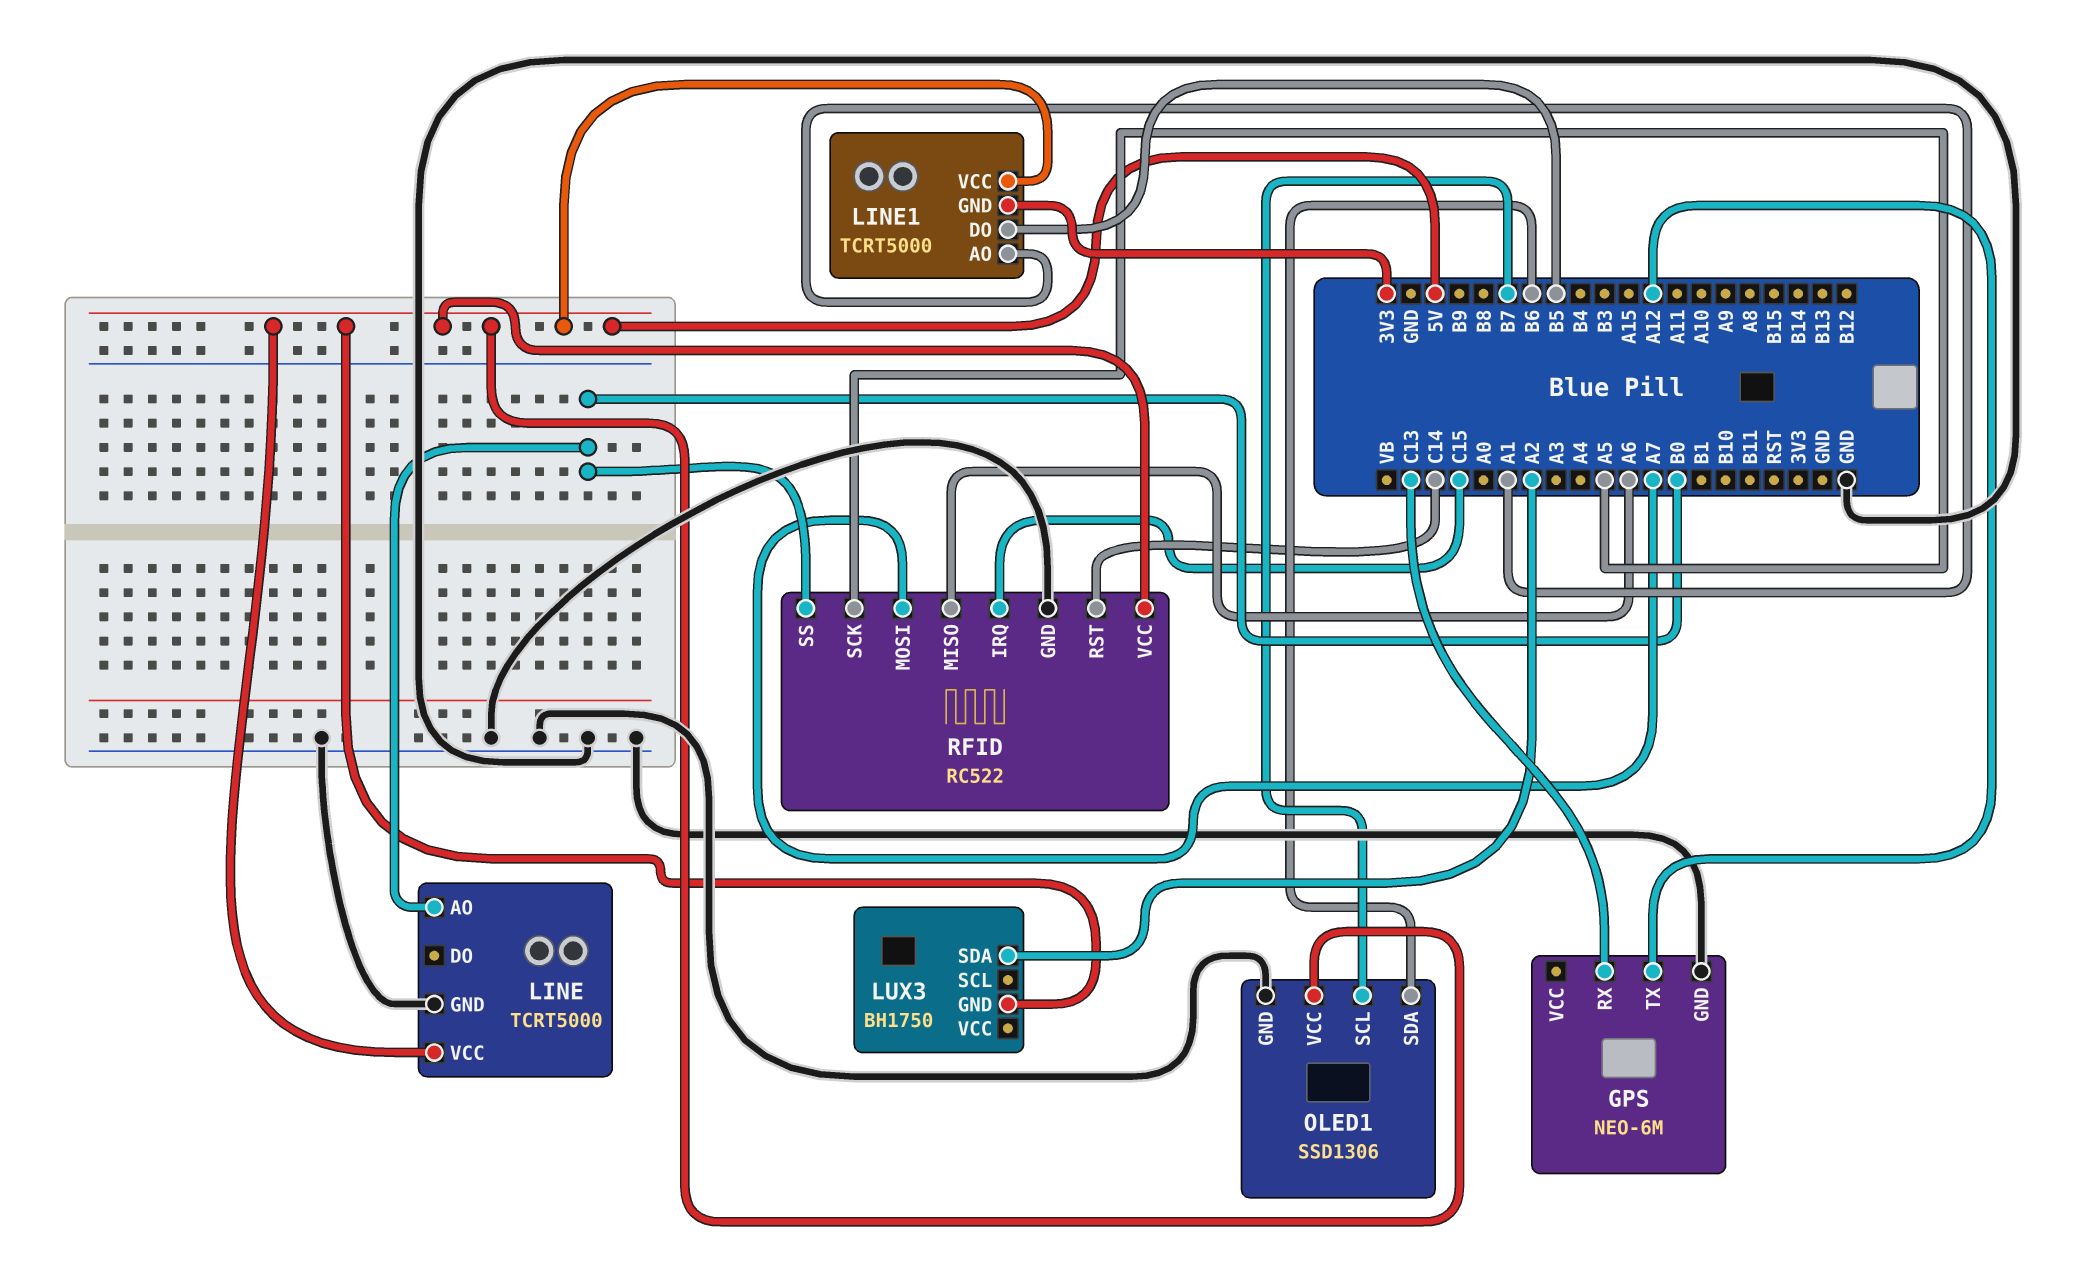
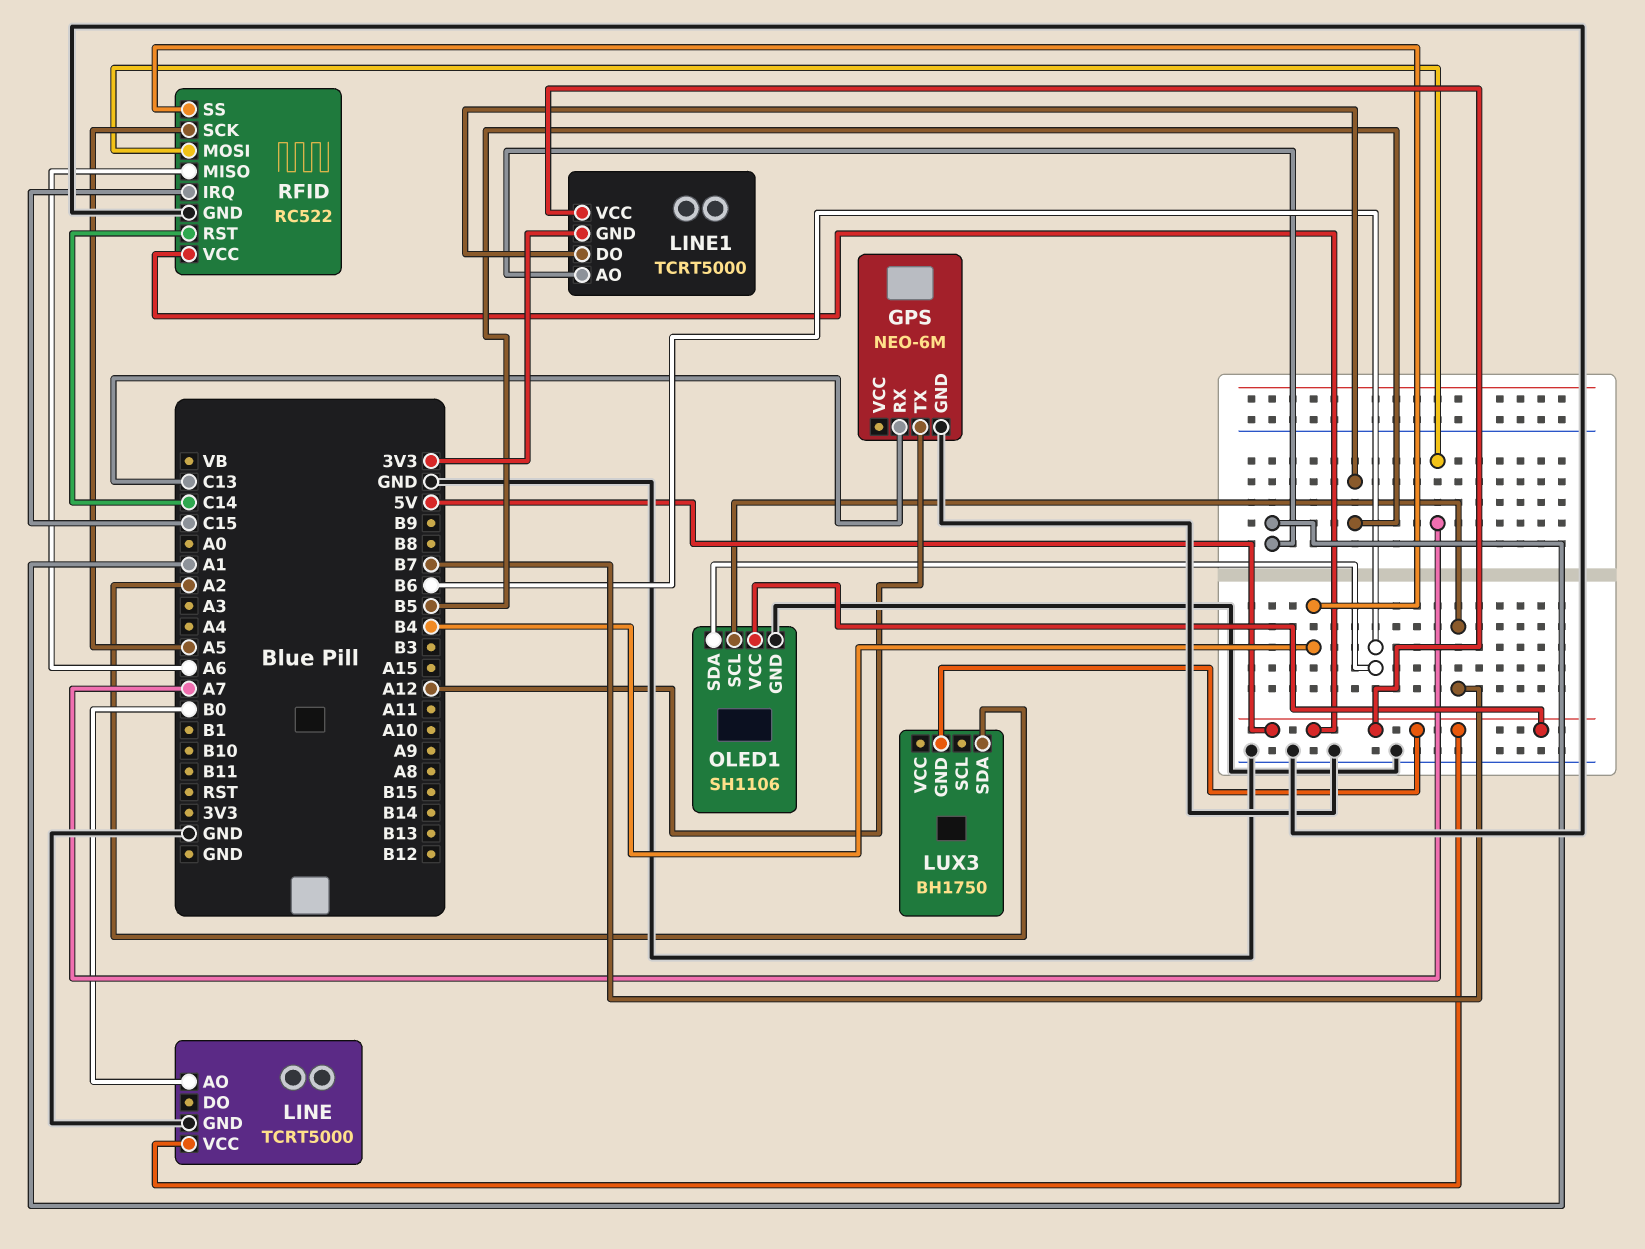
OLED1: SSD1306 -> SH1106
RFID pin SS: B0 -> B4

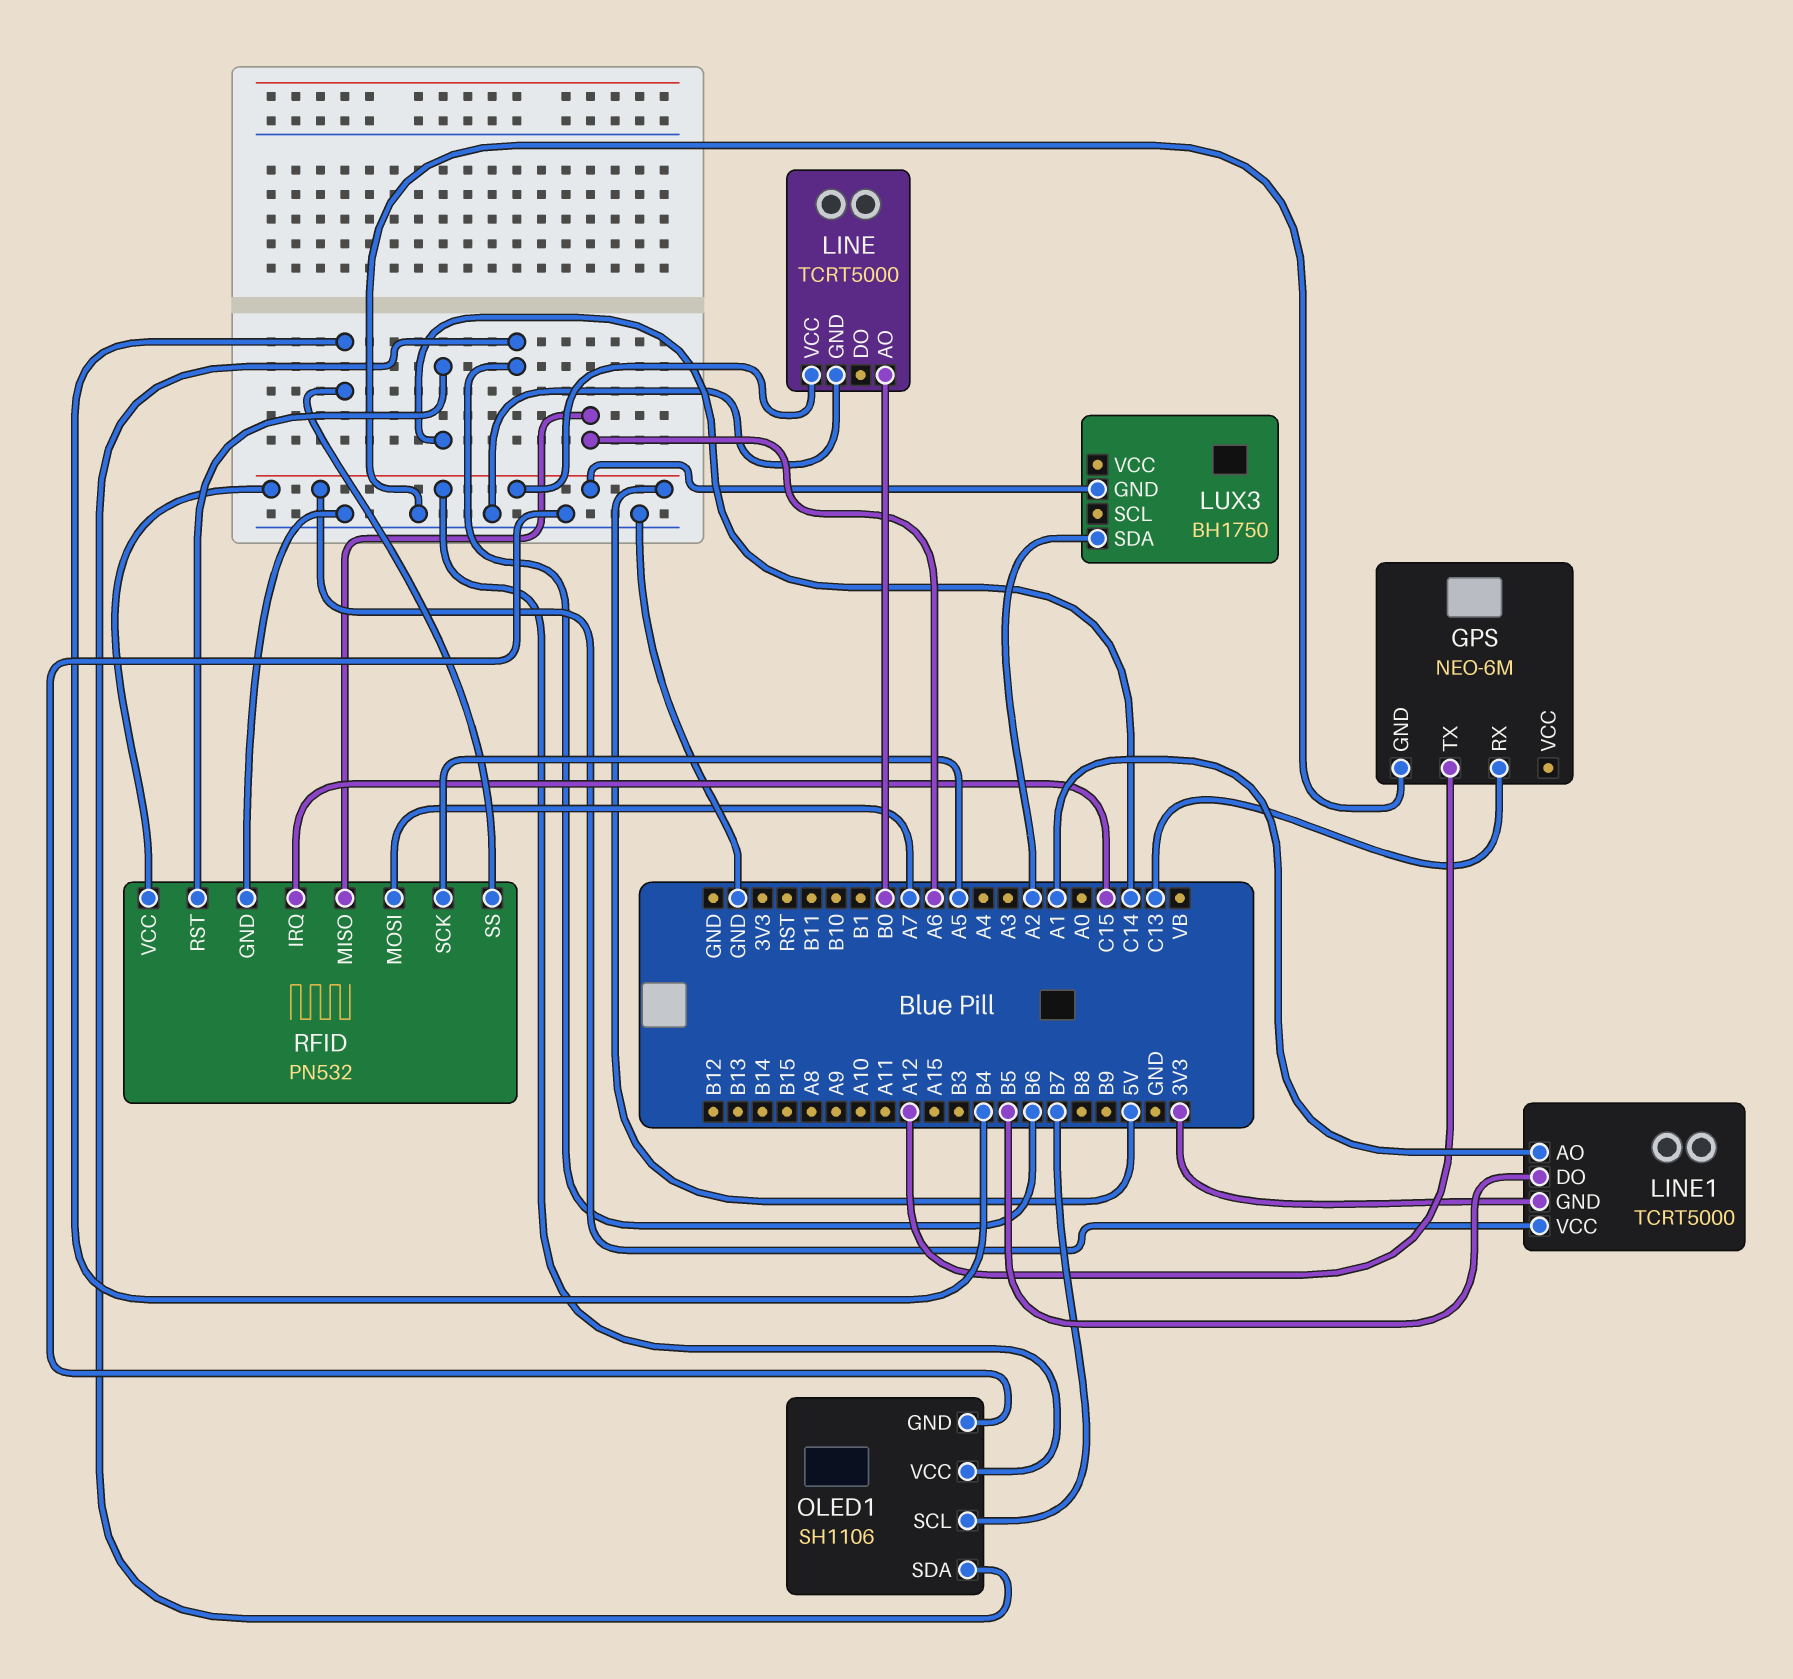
RFID: RC522 -> PN532

